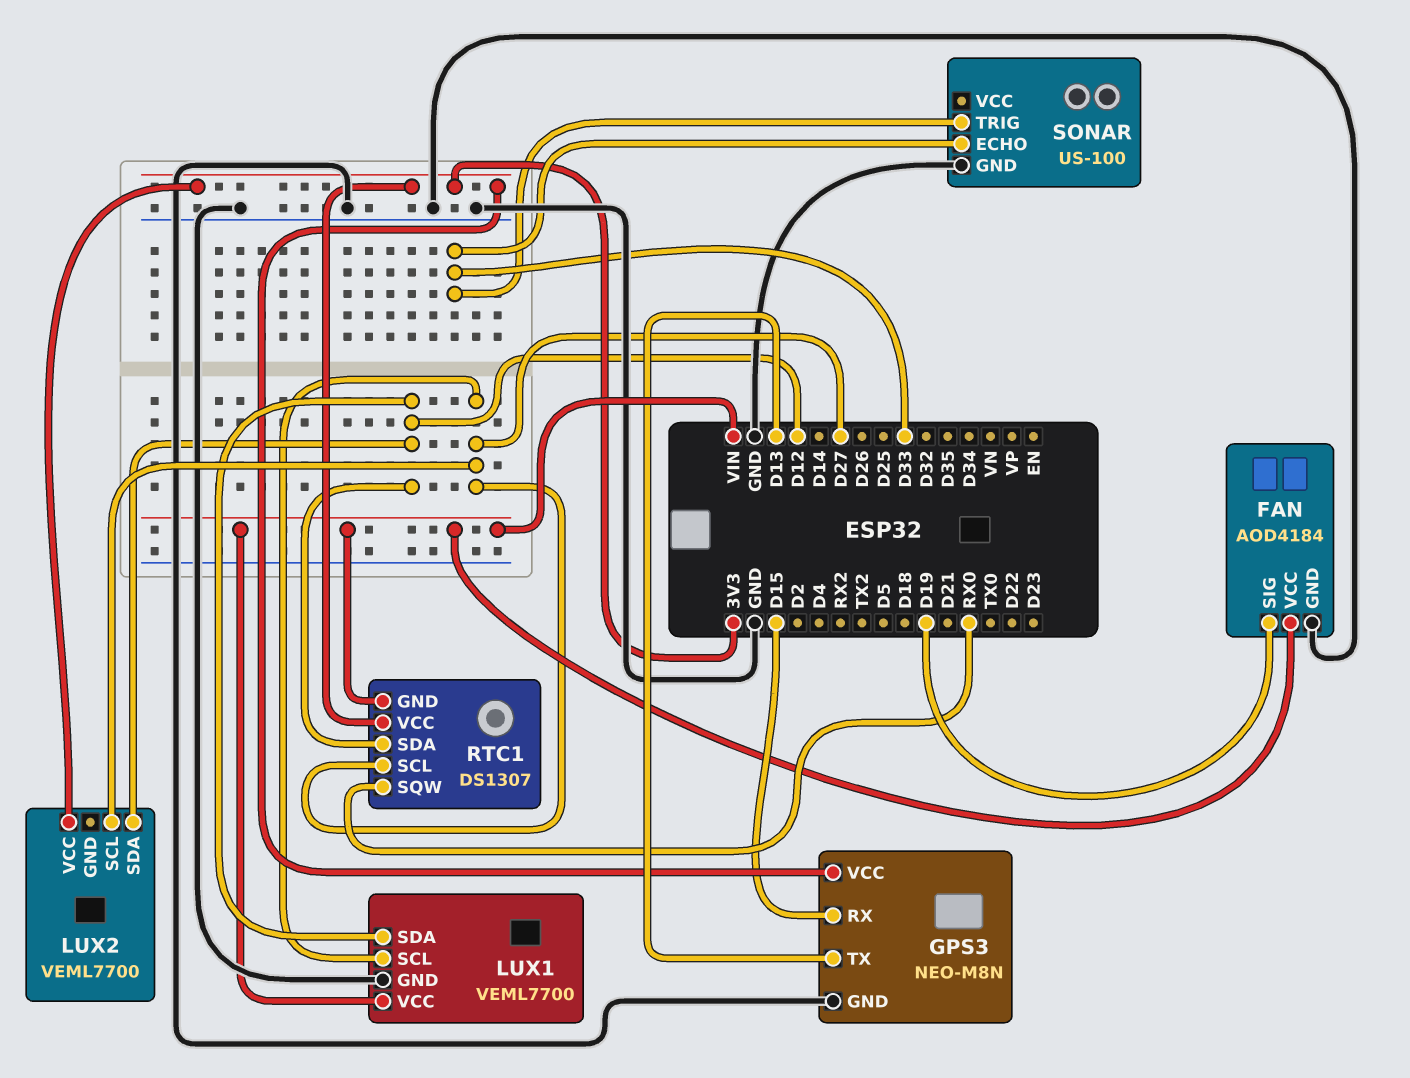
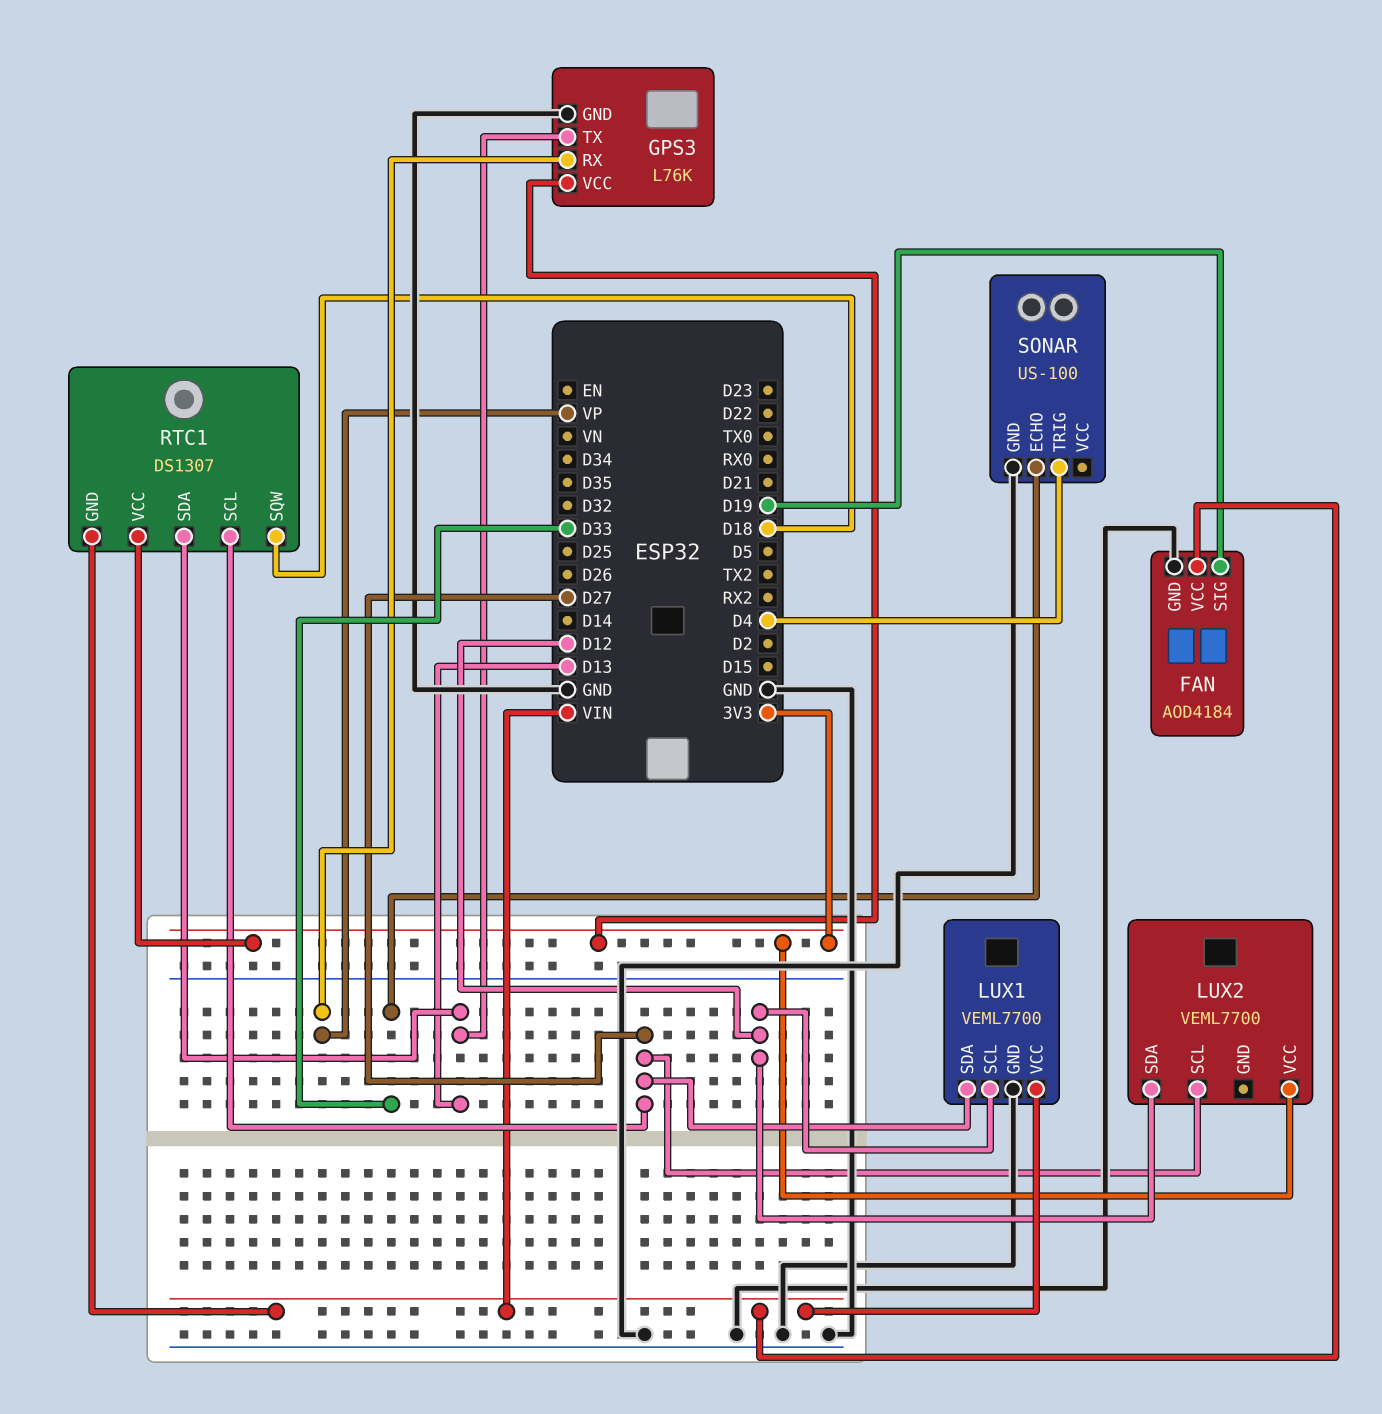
GPS3: NEO-M8N -> L76K
GPS3 pin RX: D15 -> VP
LUX1 pin SCL: D27 -> D12
LUX1 pin SDA: D12 -> D27
RTC1 pin SDA: D12 -> D13
RTC1 pin SQW: RX0 -> D18
SONAR pin TRIG: D33 -> D4

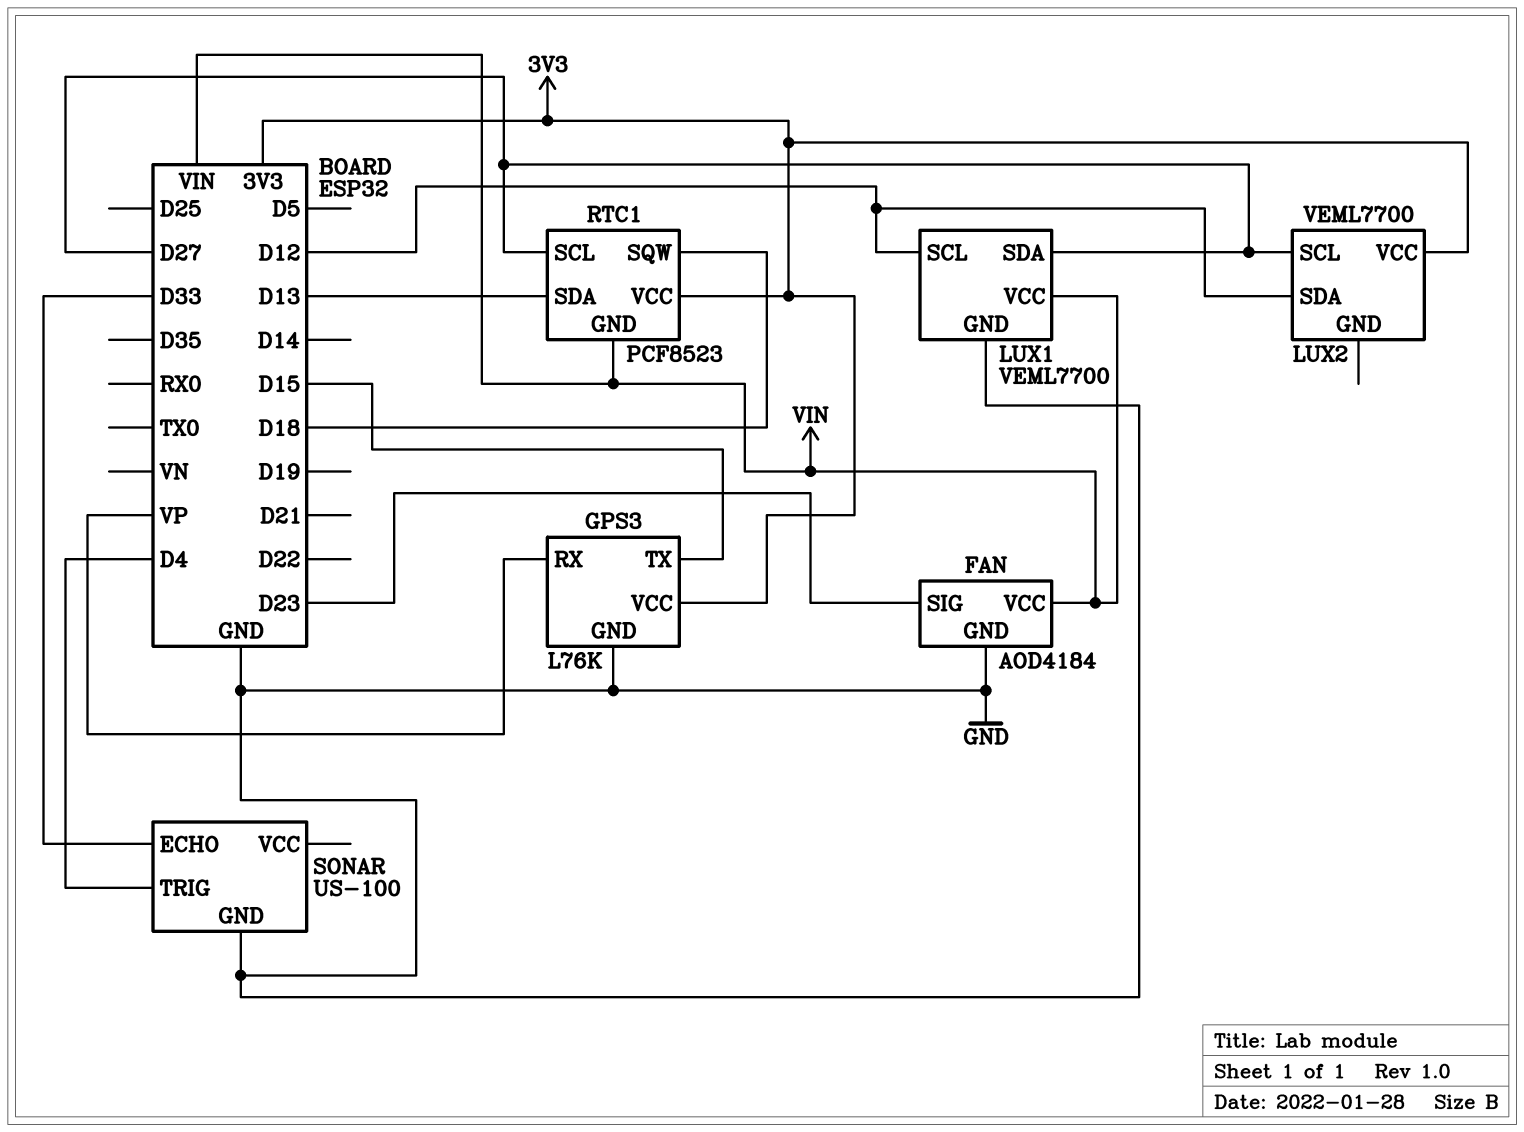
FAN pin SIG: D19 -> D23
GPS3 pin TX: D13 -> D15
RTC1: DS1307 -> PCF8523

